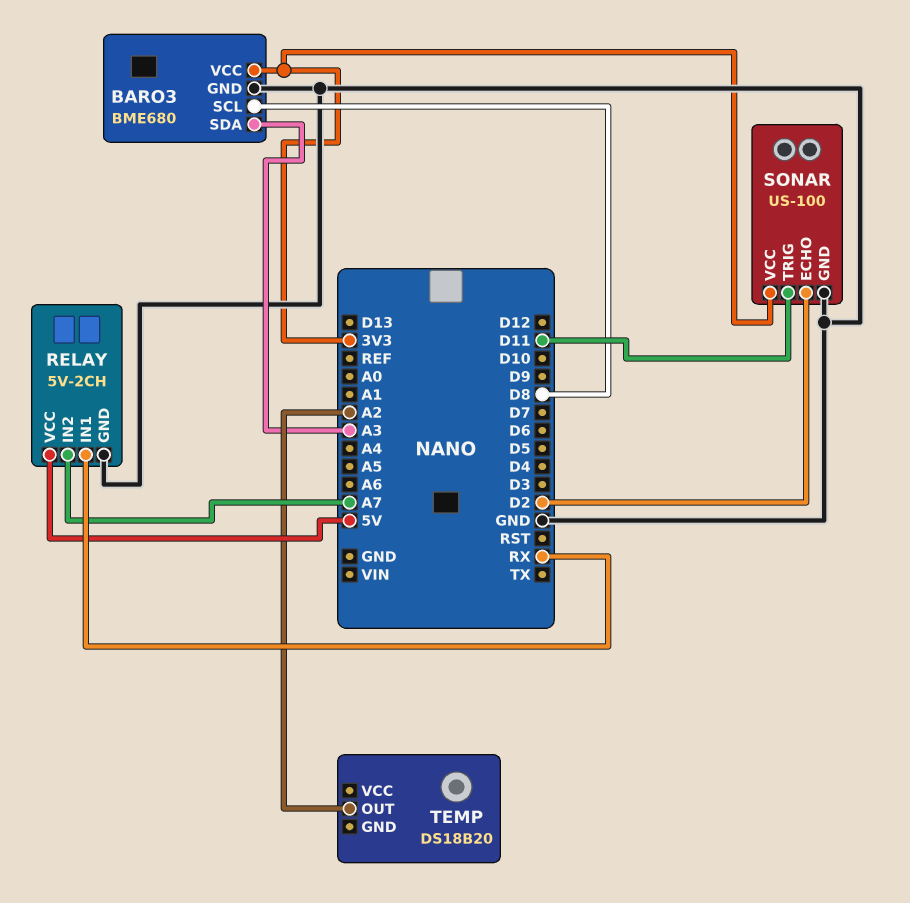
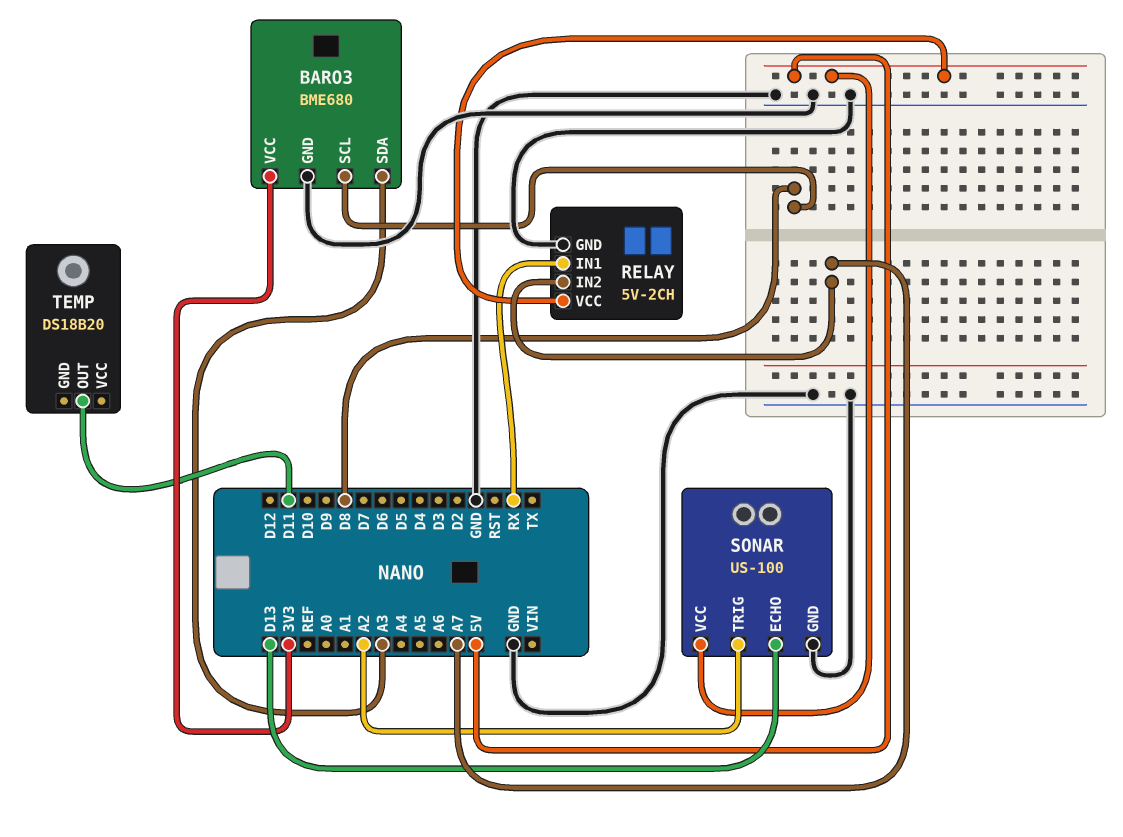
SONAR pin ECHO: D2 -> D13
SONAR pin TRIG: D11 -> A2
SONAR pin VCC: 3V3 -> 5V
TEMP pin OUT: A2 -> D11

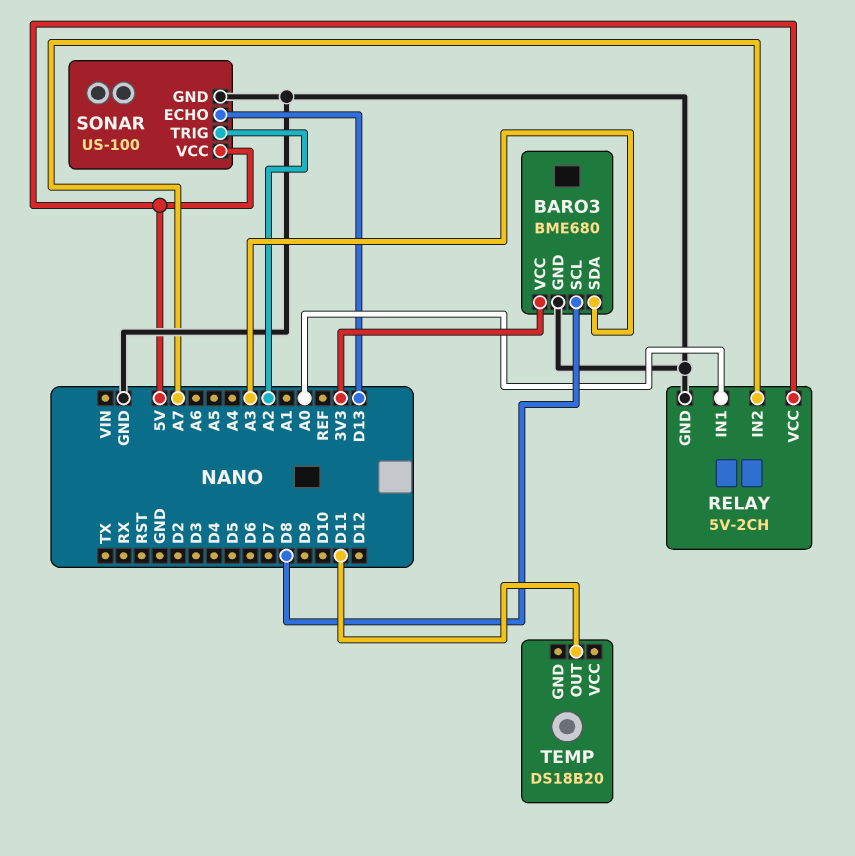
RELAY pin IN1: RX -> A0

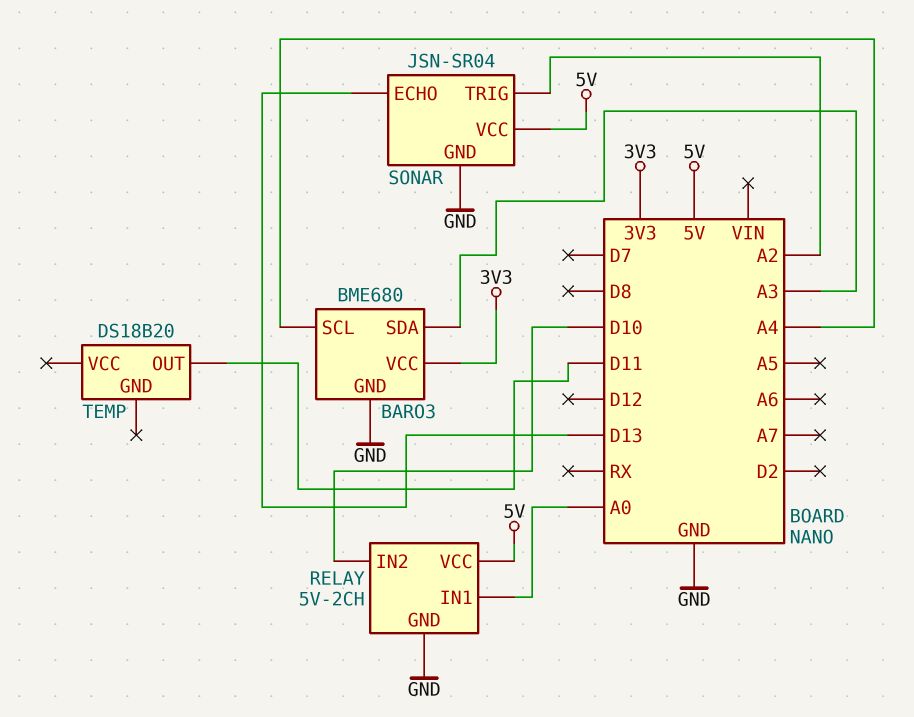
BARO3 pin SCL: D8 -> A4
RELAY pin IN2: A7 -> D10
SONAR: US-100 -> JSN-SR04

